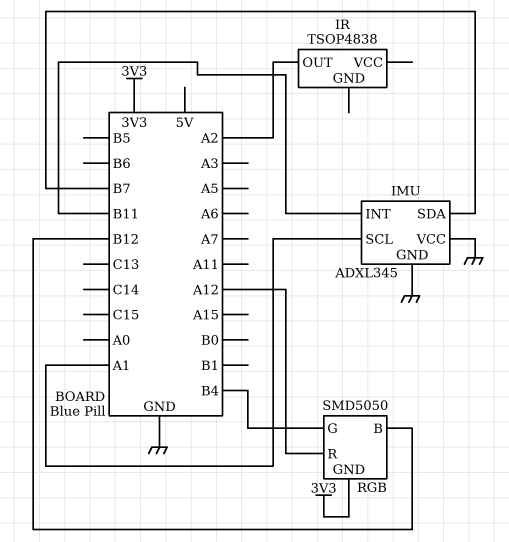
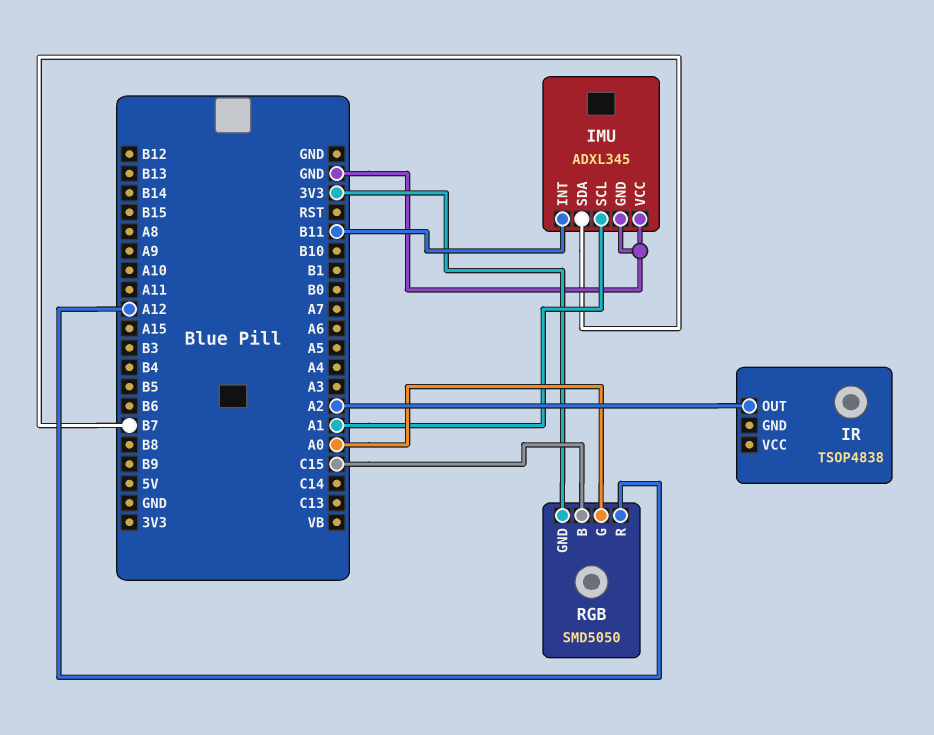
RGB pin B: B12 -> C15
RGB pin G: B4 -> A0

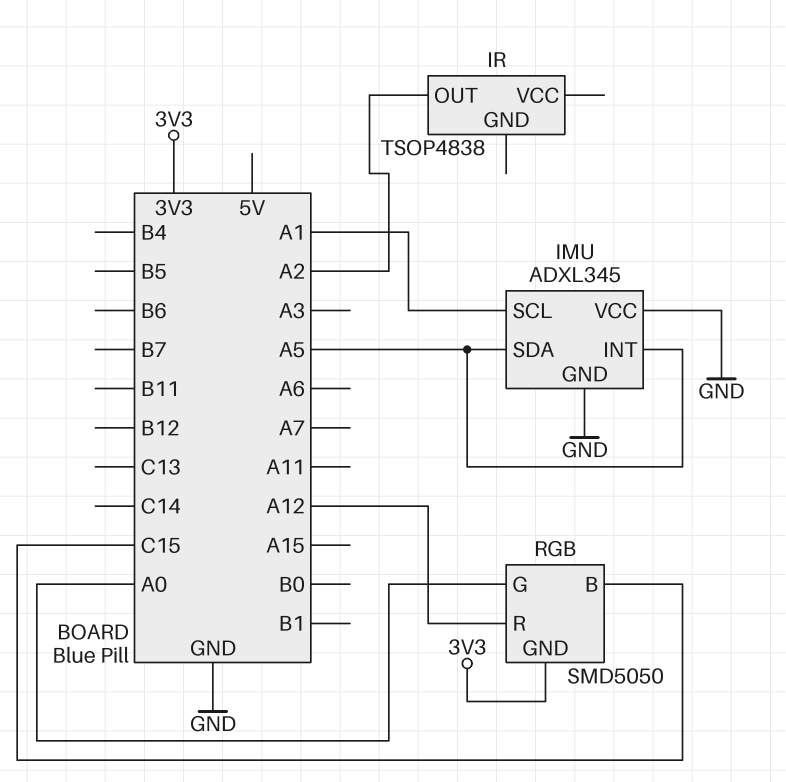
IMU pin INT: B11 -> A5
IMU pin SDA: B7 -> A5

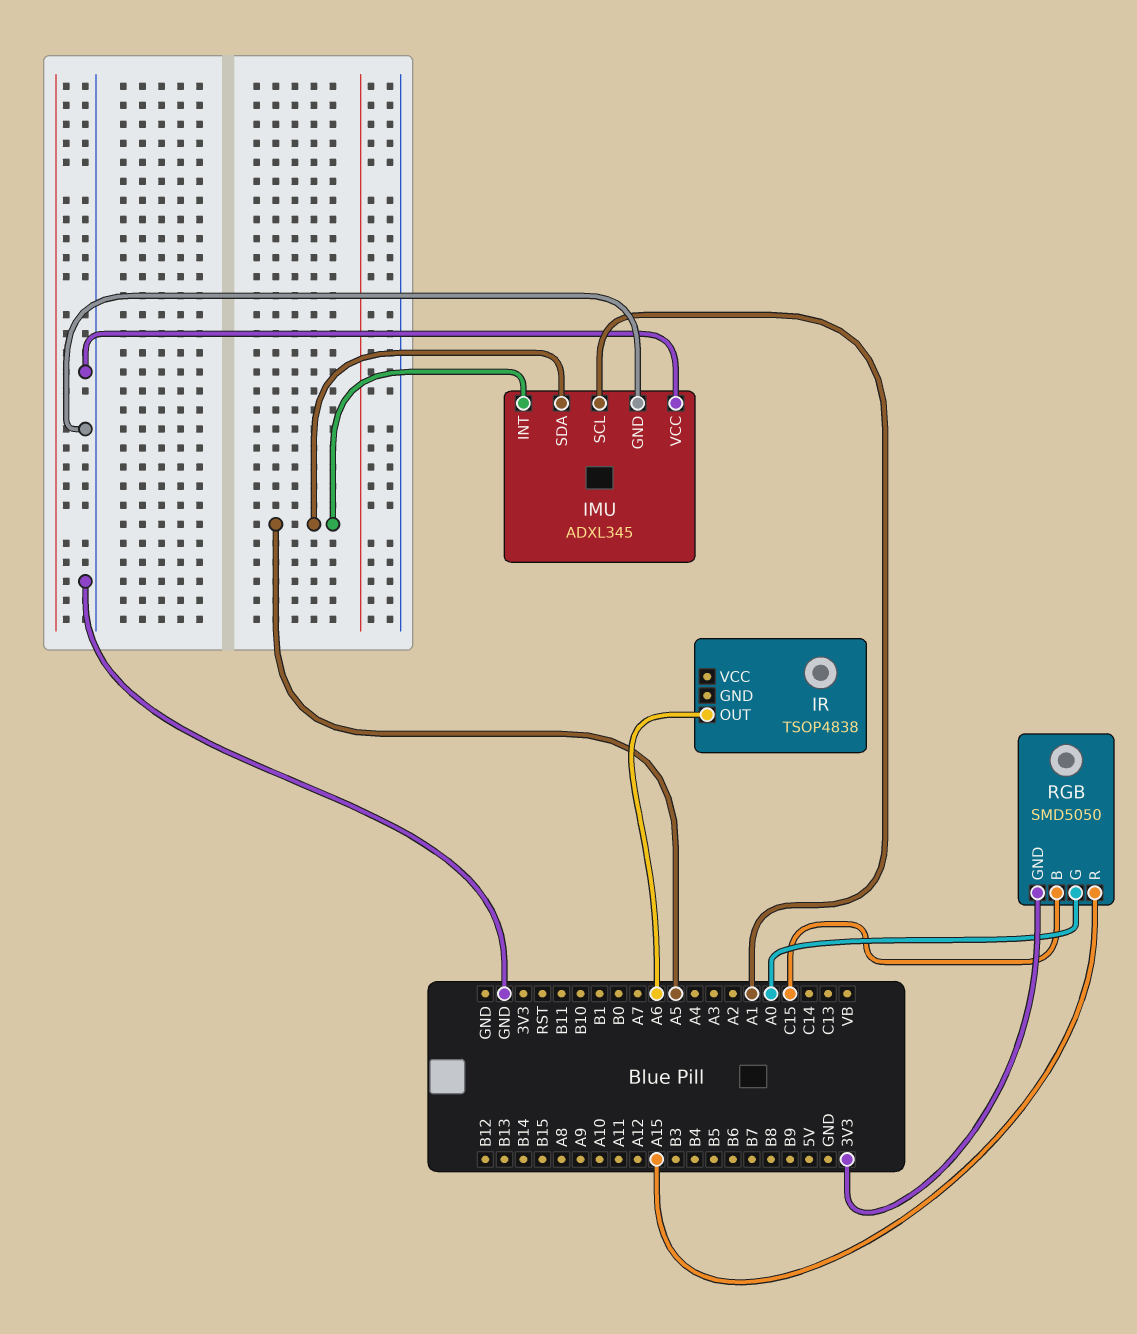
IR pin OUT: A2 -> A6
RGB pin R: A12 -> A15

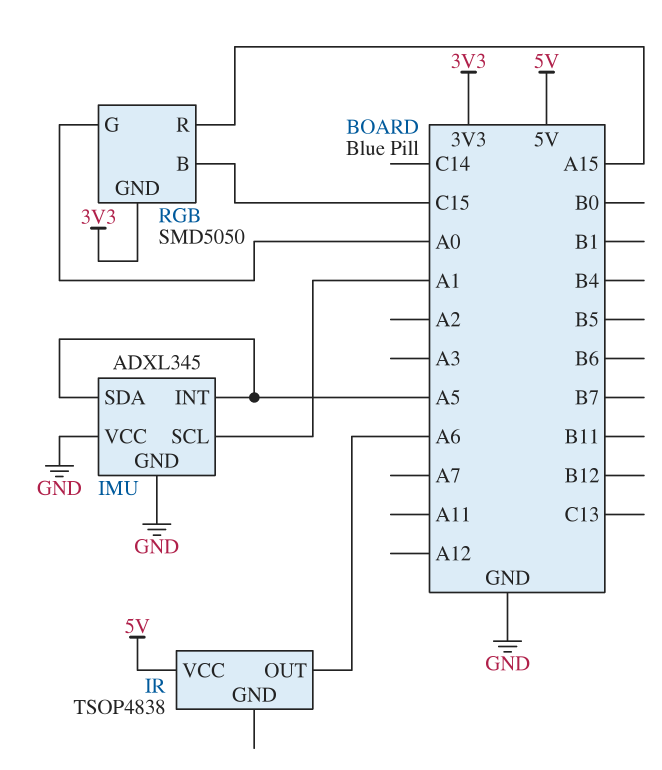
IR pin VCC: none -> 5V

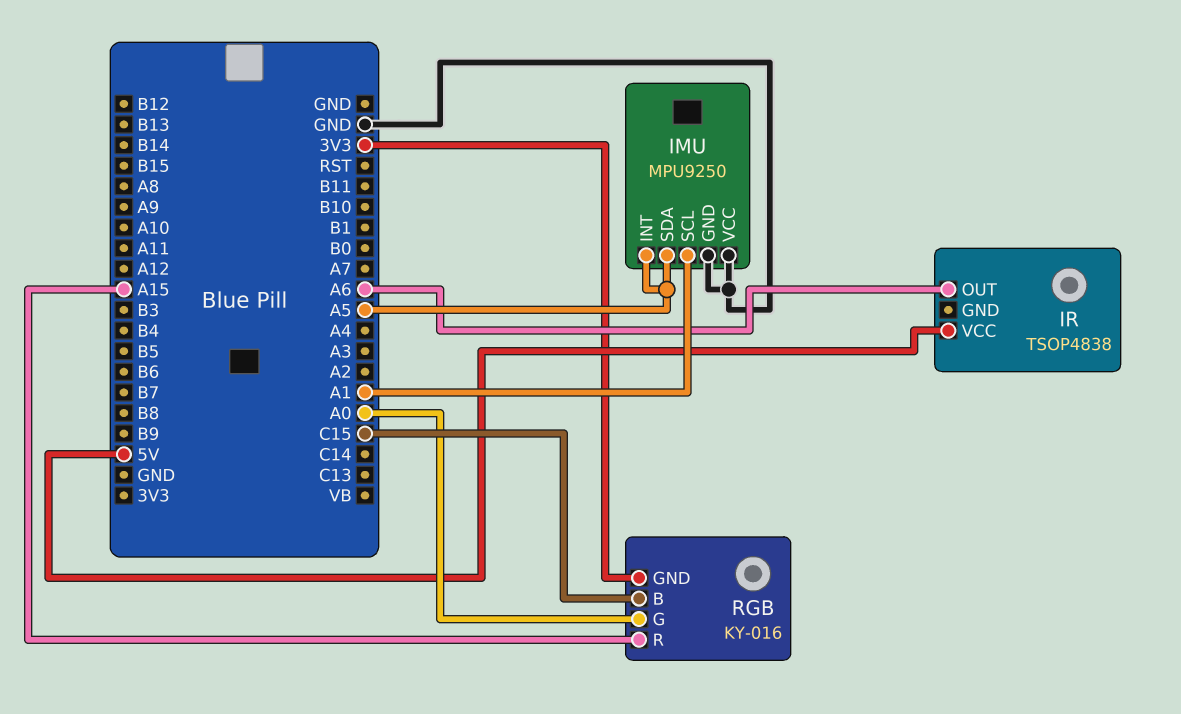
IMU: ADXL345 -> MPU9250
RGB: SMD5050 -> KY-016

